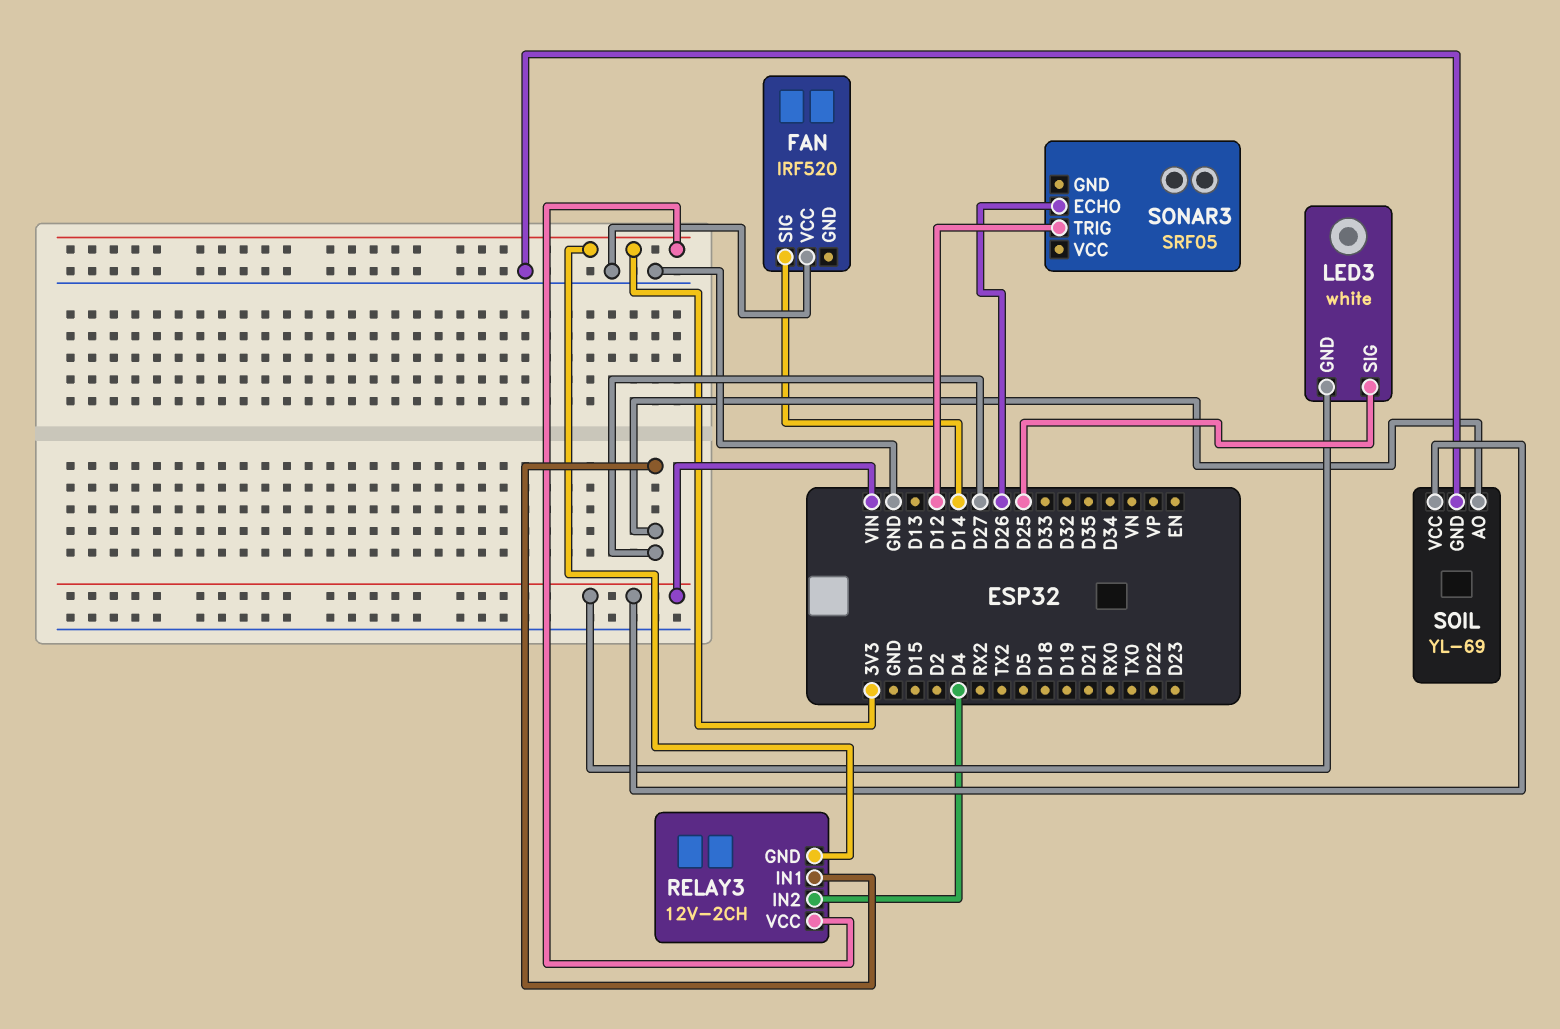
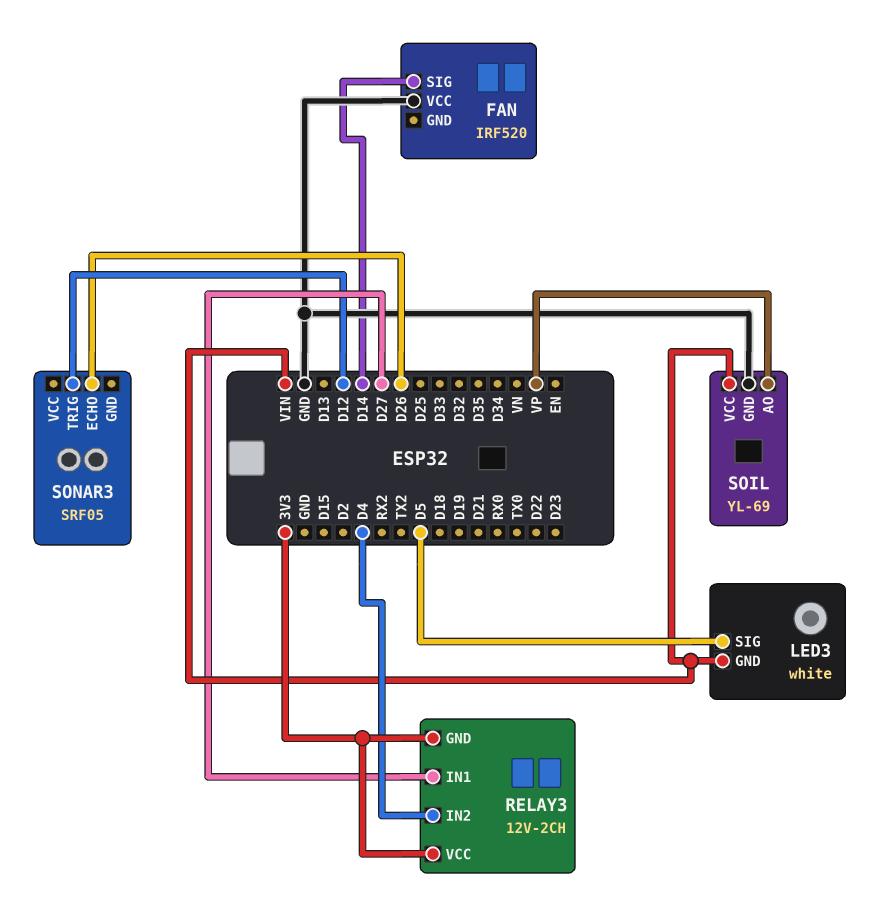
LED3 pin SIG: D25 -> D5
SOIL pin AO: D27 -> VP

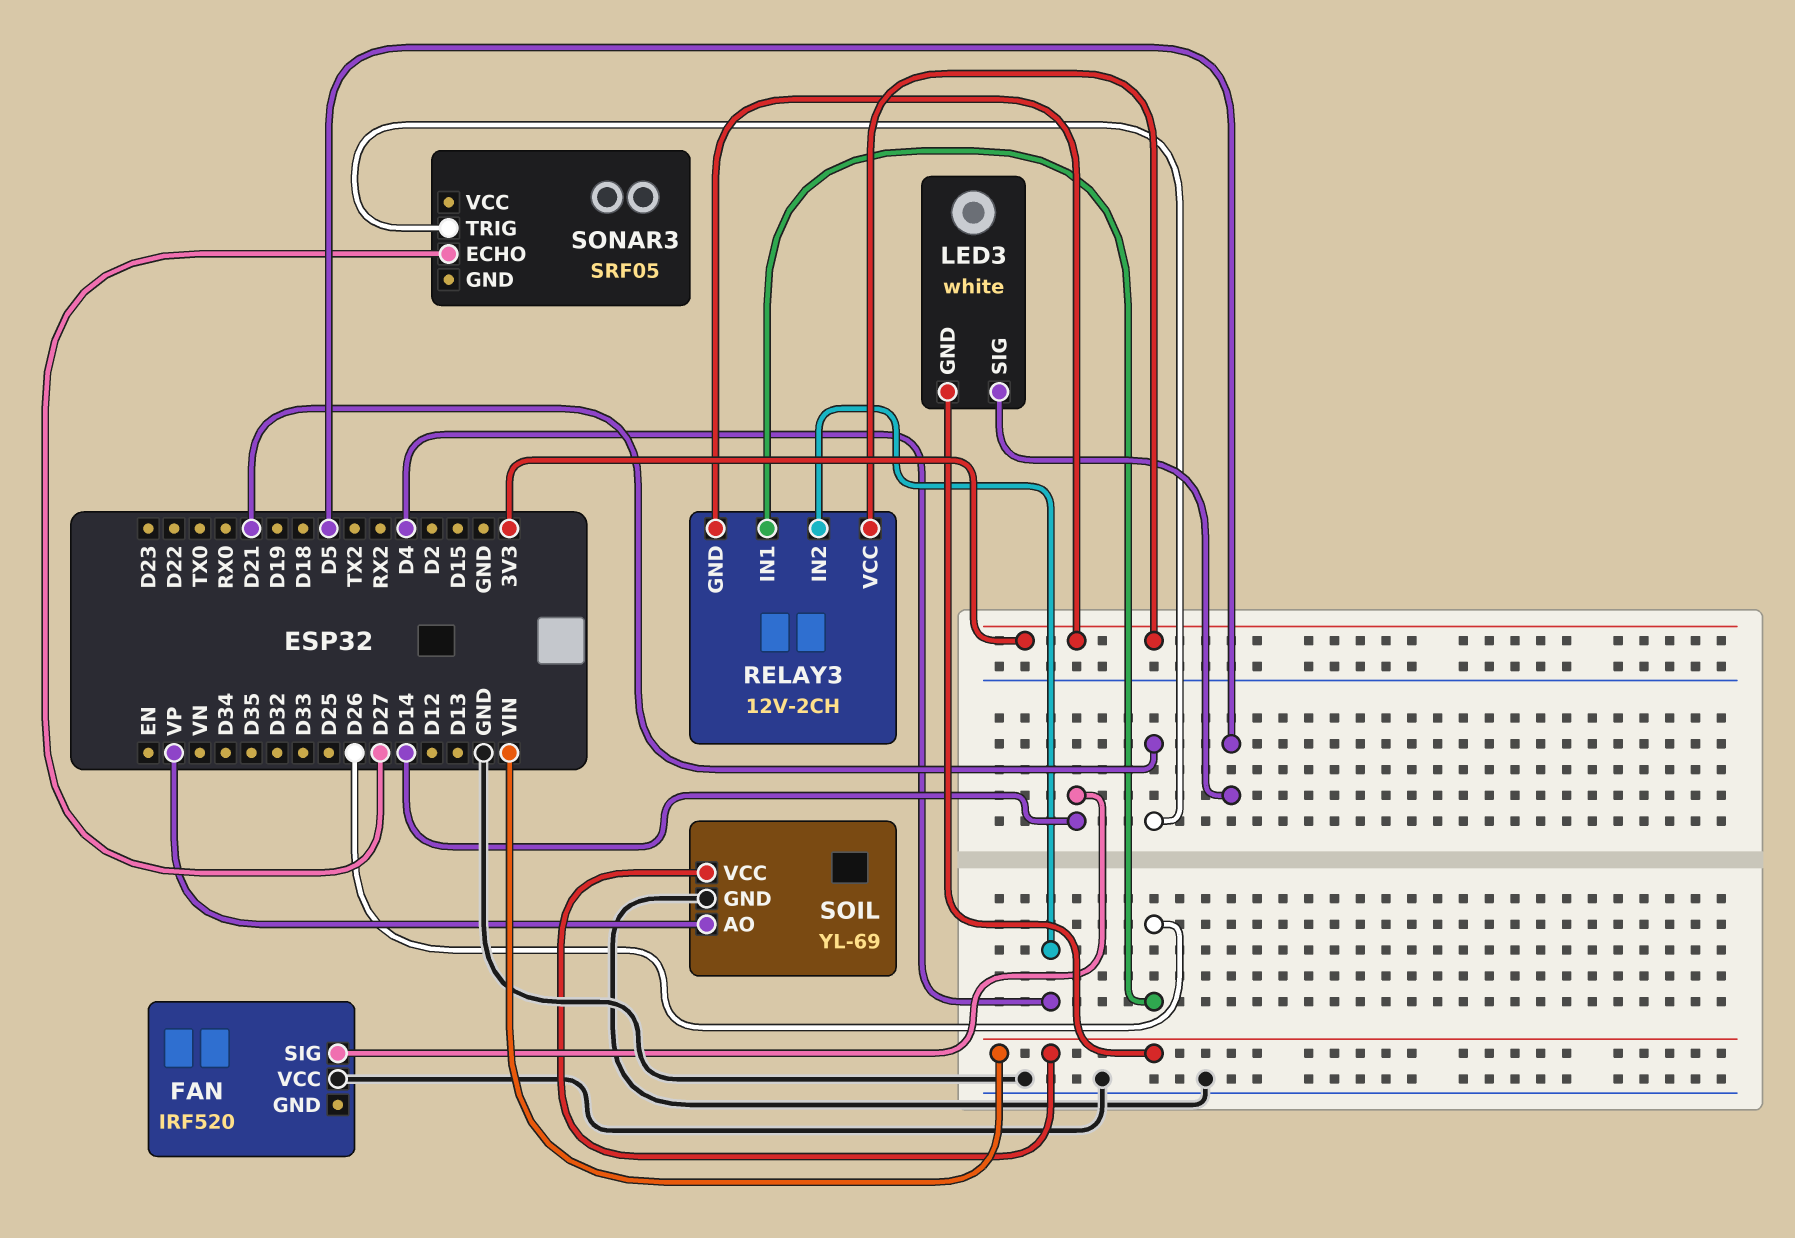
RELAY3 pin IN1: D27 -> D26
SONAR3 pin ECHO: D26 -> D27
SONAR3 pin TRIG: D12 -> D21

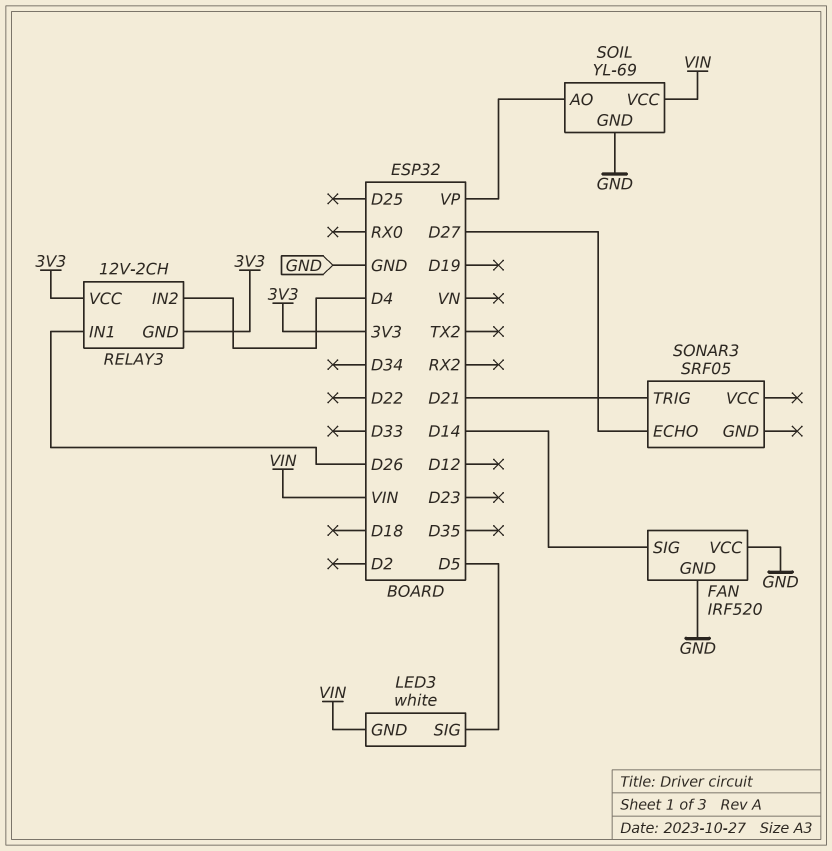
FAN pin GND: none -> GND

